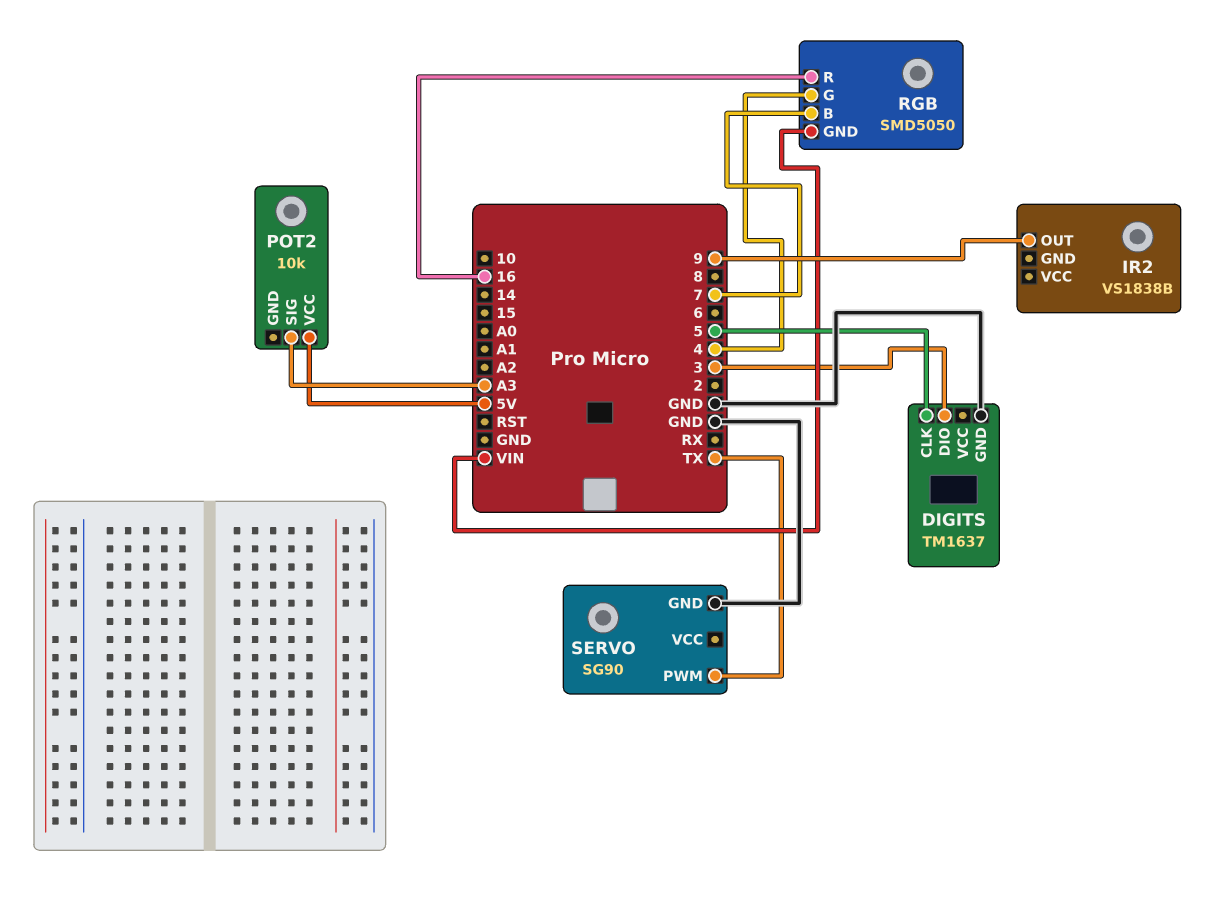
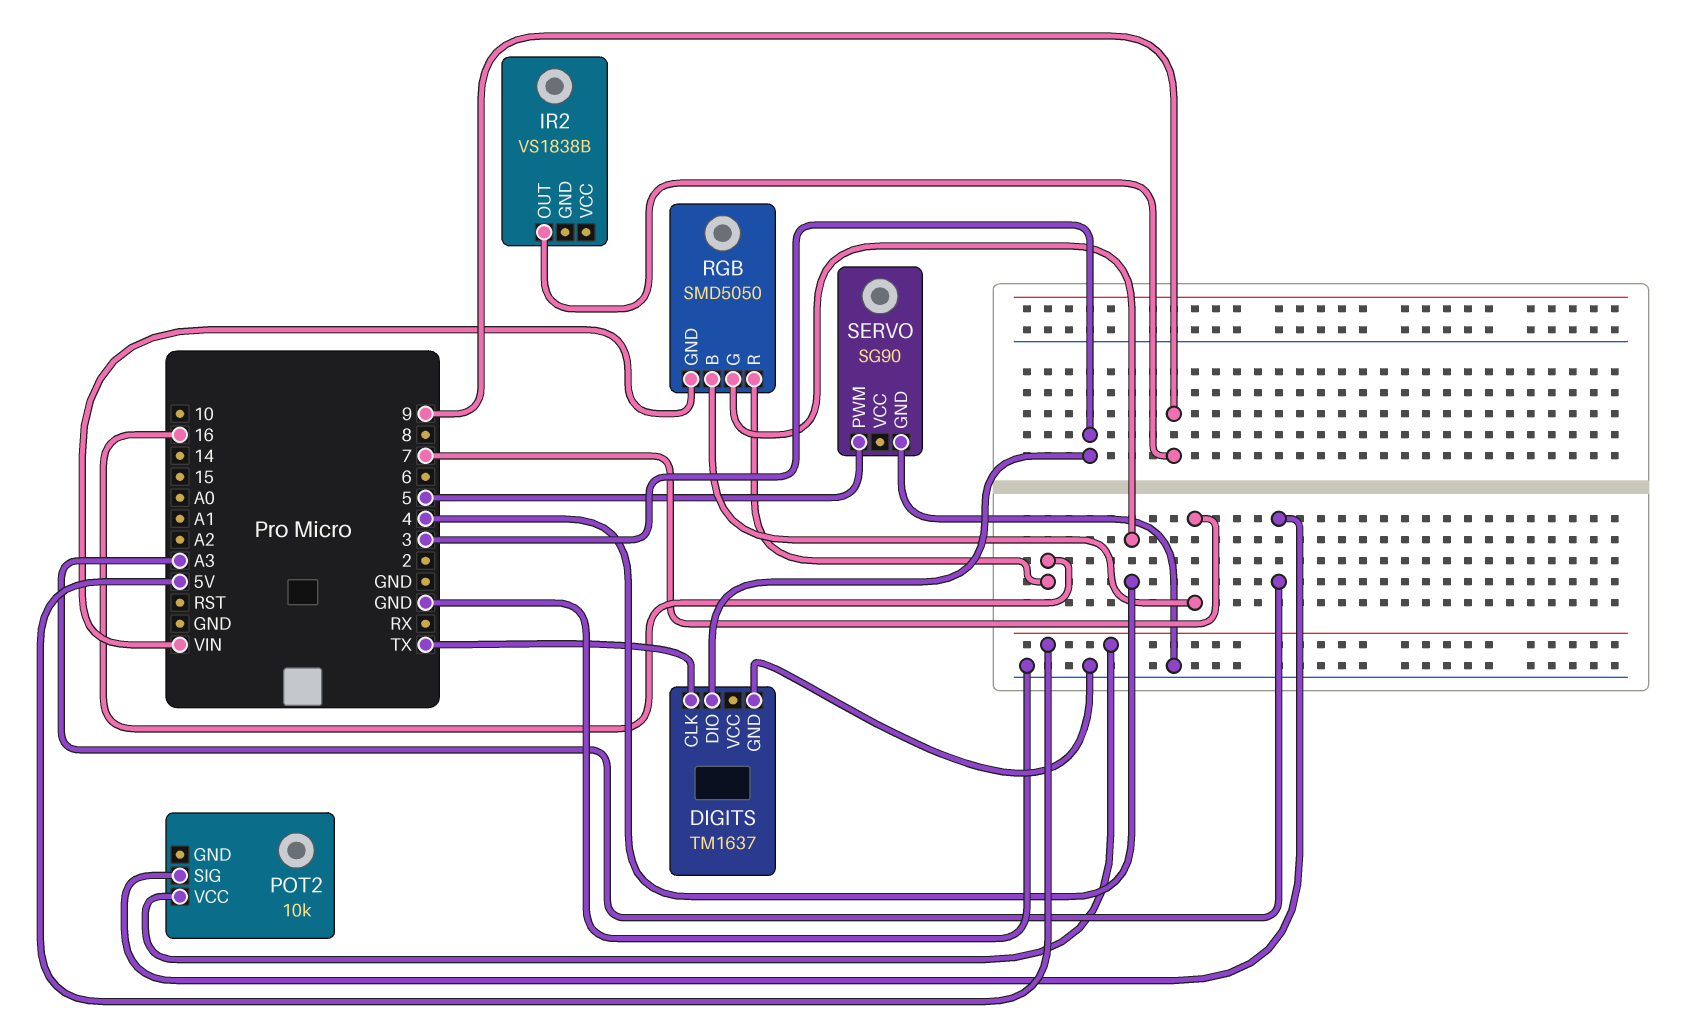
DIGITS pin CLK: 5 -> TX
SERVO pin PWM: TX -> 5

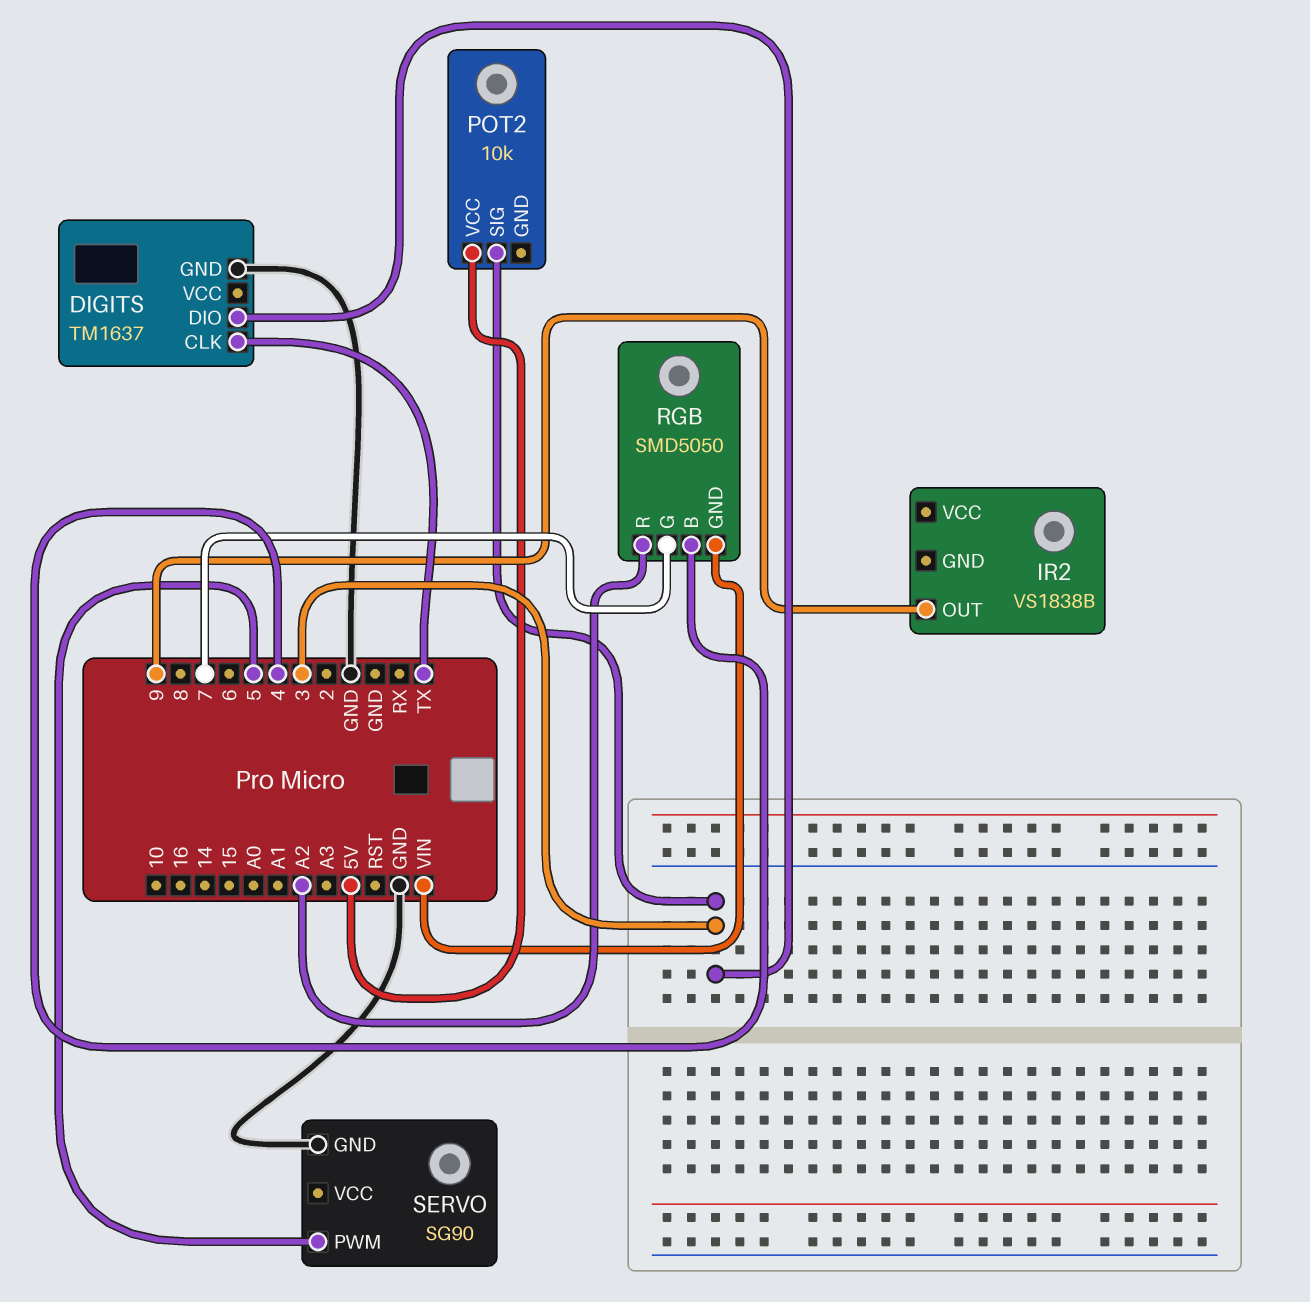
POT2 pin SIG: A3 -> 3
RGB pin B: 7 -> 4
RGB pin G: 4 -> 7
RGB pin R: 16 -> A2

